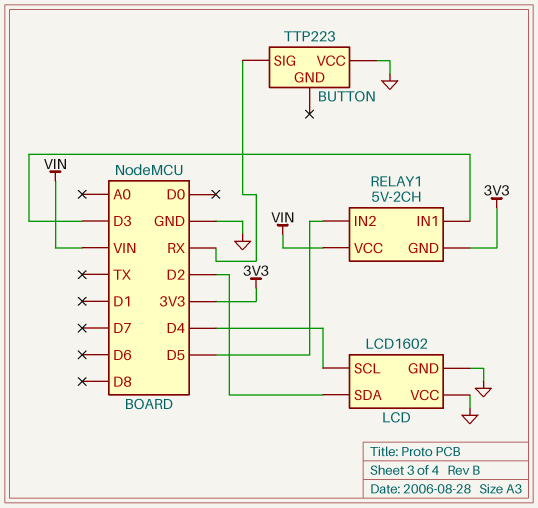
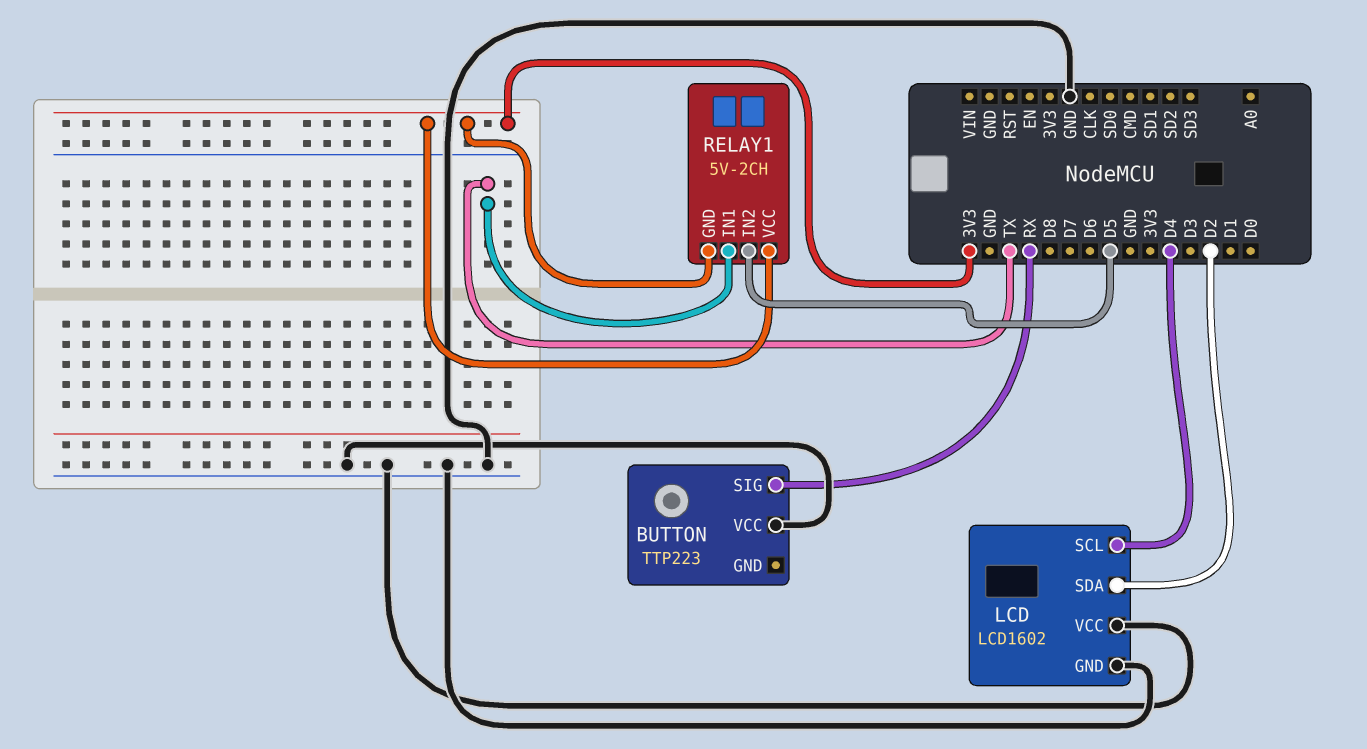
RELAY1 pin IN1: D3 -> TX
RELAY1 pin VCC: VIN -> 3V3

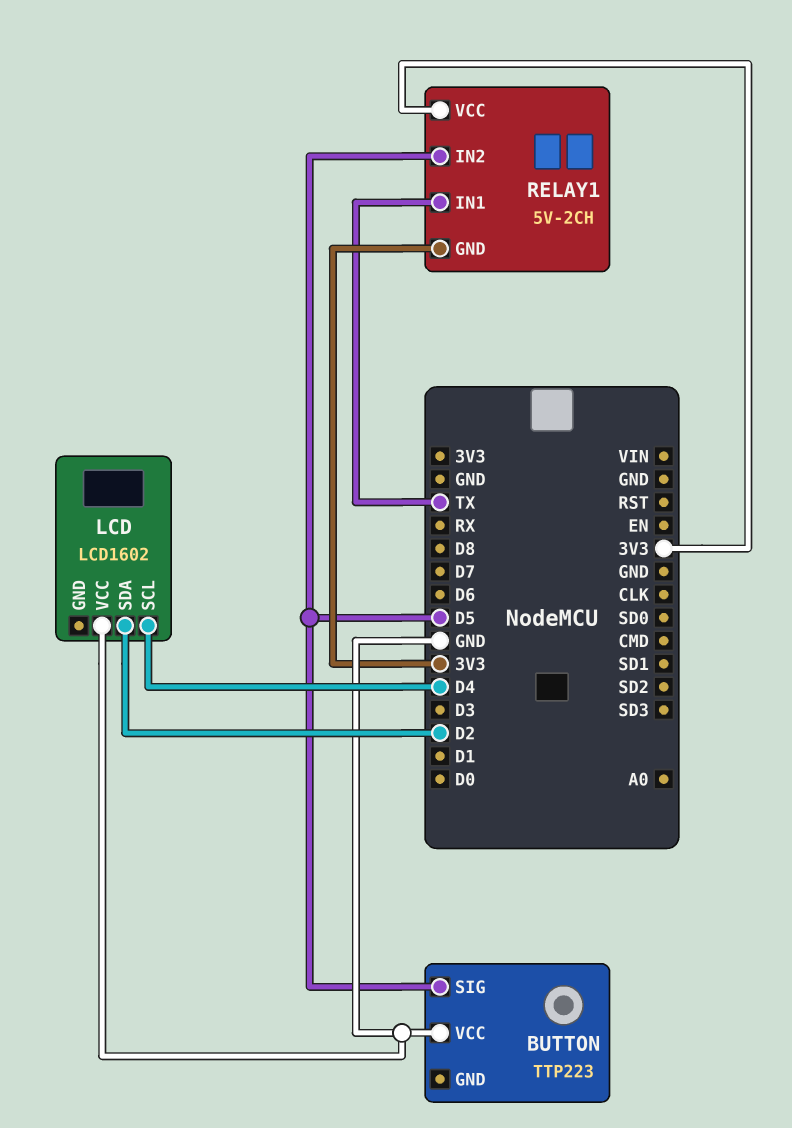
BUTTON pin SIG: RX -> D5
LCD pin GND: GND -> none

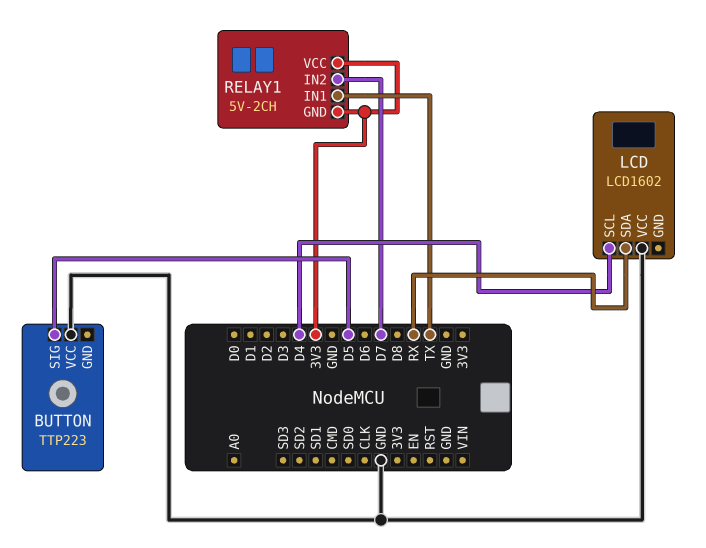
LCD pin SDA: D2 -> RX
RELAY1 pin IN2: D5 -> D7

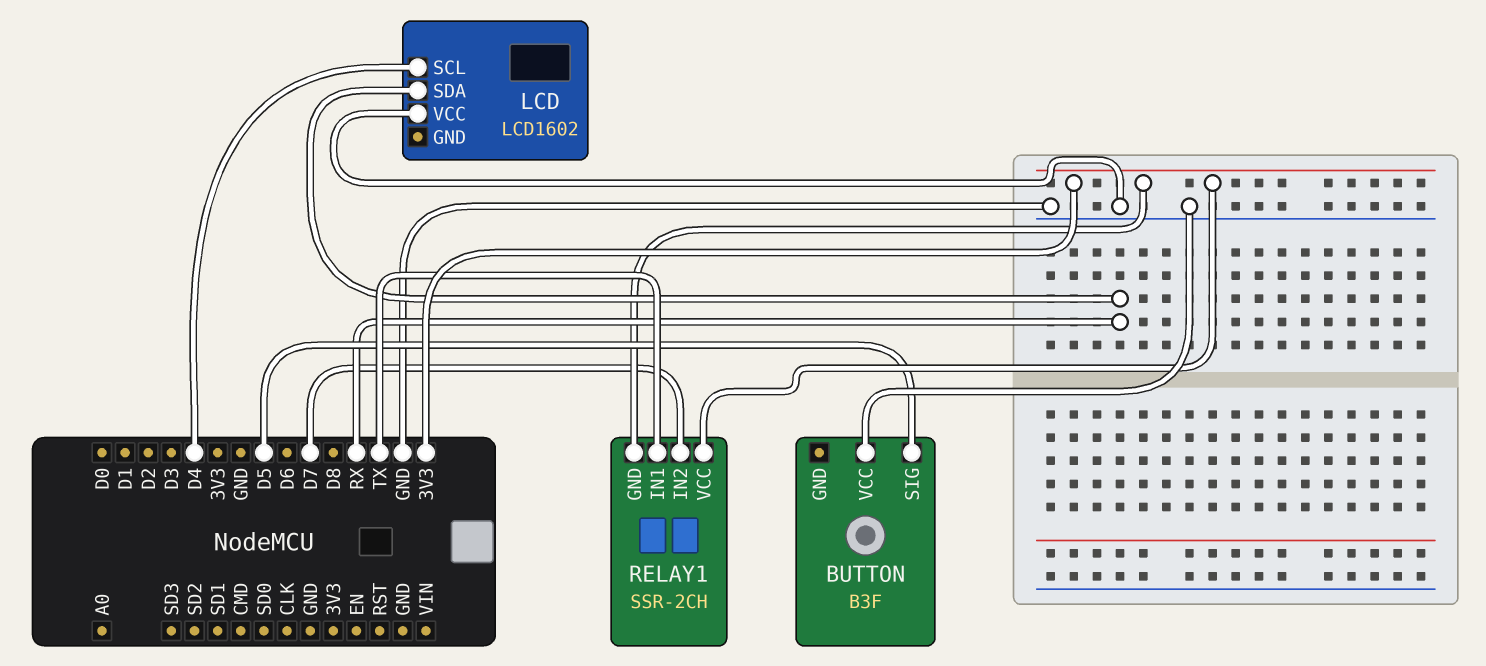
BUTTON: TTP223 -> B3F
RELAY1: 5V-2CH -> SSR-2CH

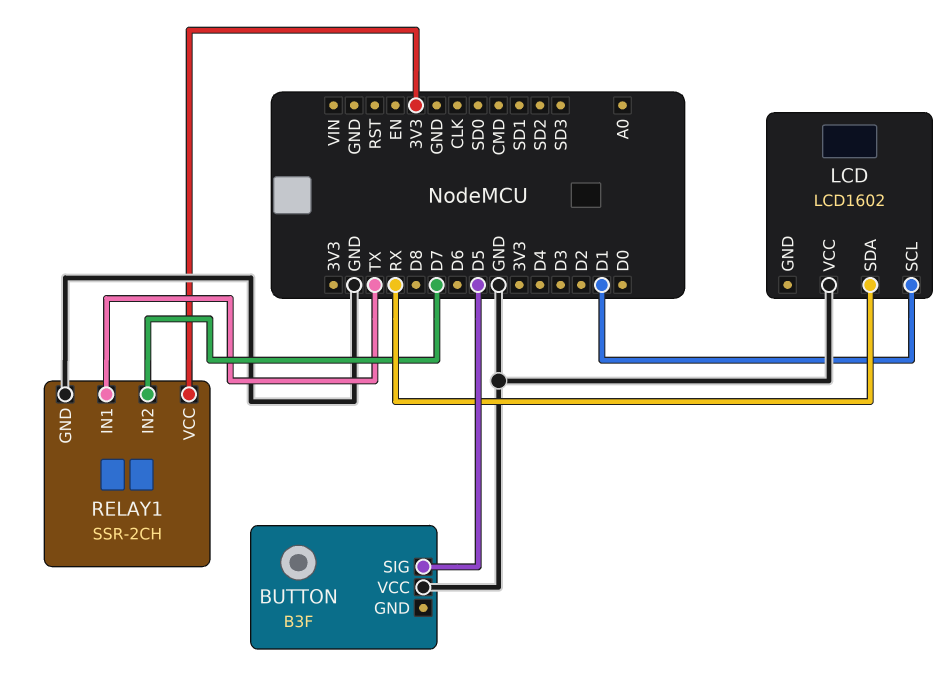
LCD pin SCL: D4 -> D1
RELAY1 pin GND: 3V3 -> GND

